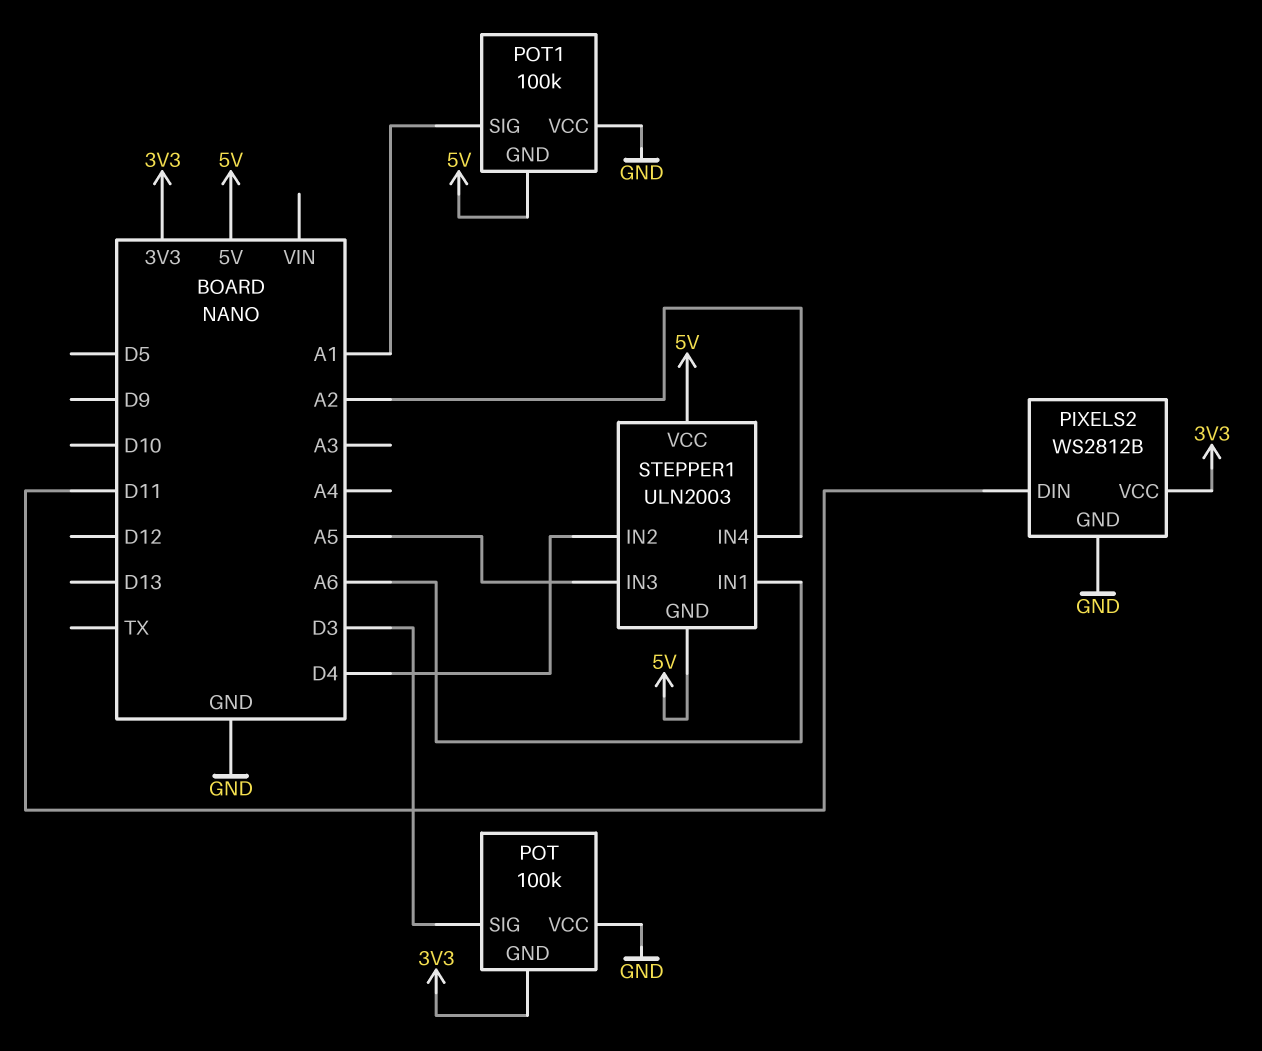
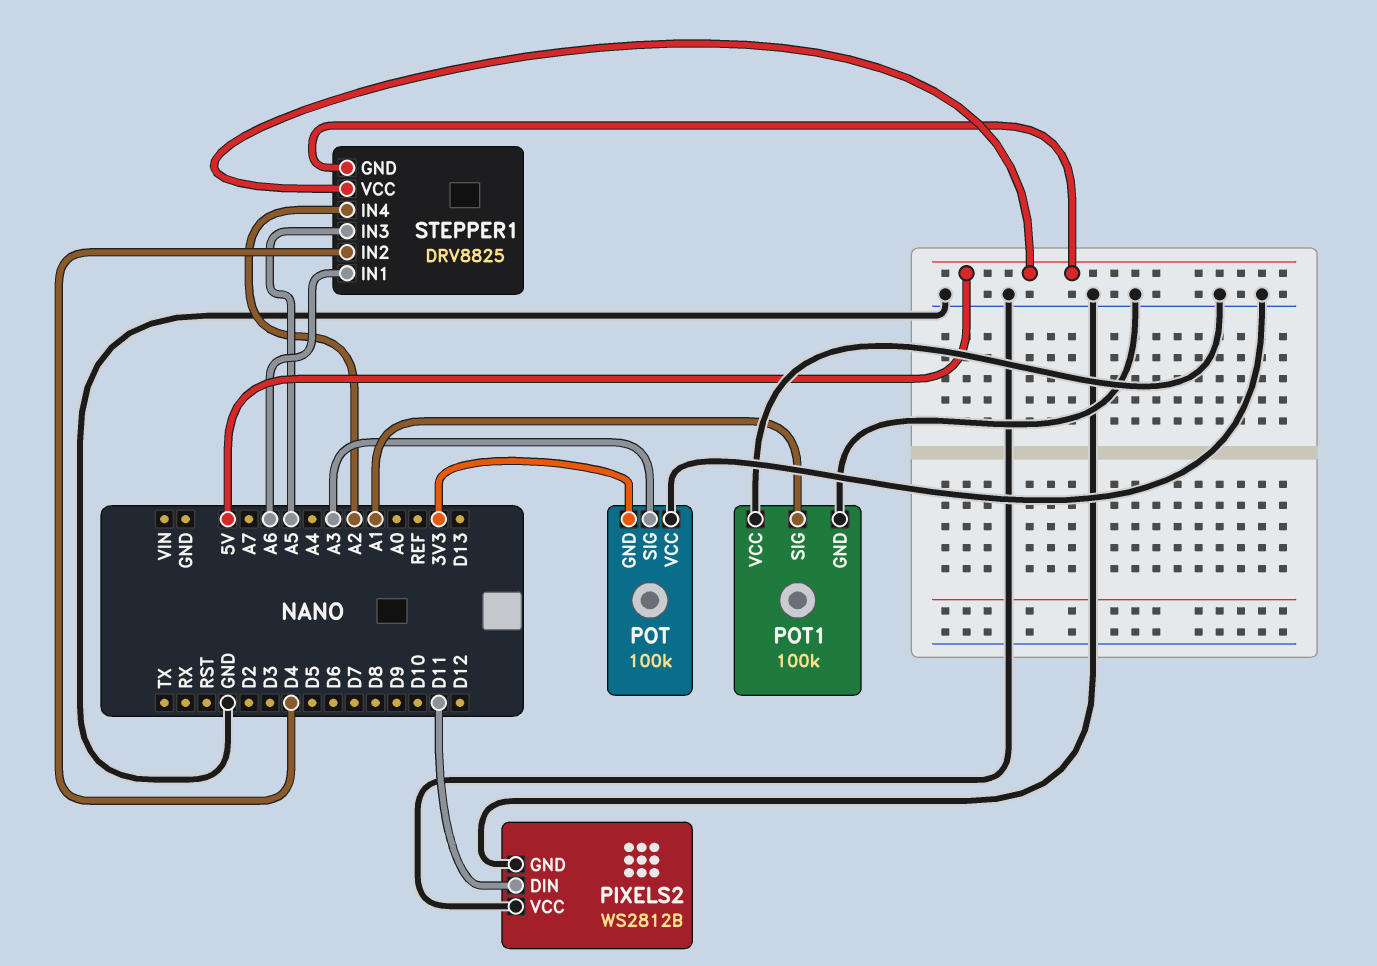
PIXELS2 pin VCC: 3V3 -> GND
POT pin SIG: D3 -> A3
POT1 pin GND: 5V -> GND
STEPPER1: ULN2003 -> DRV8825

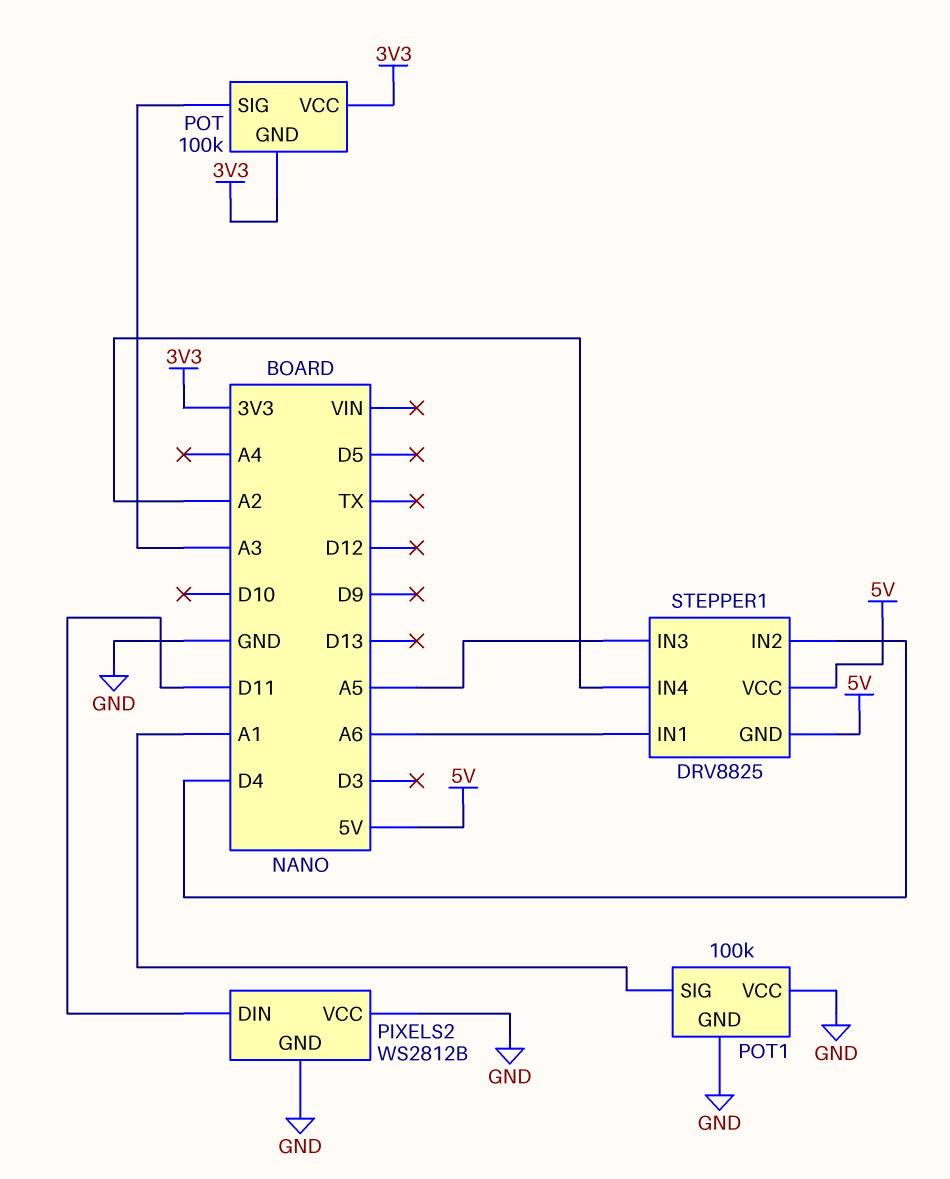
POT pin VCC: GND -> 3V3

